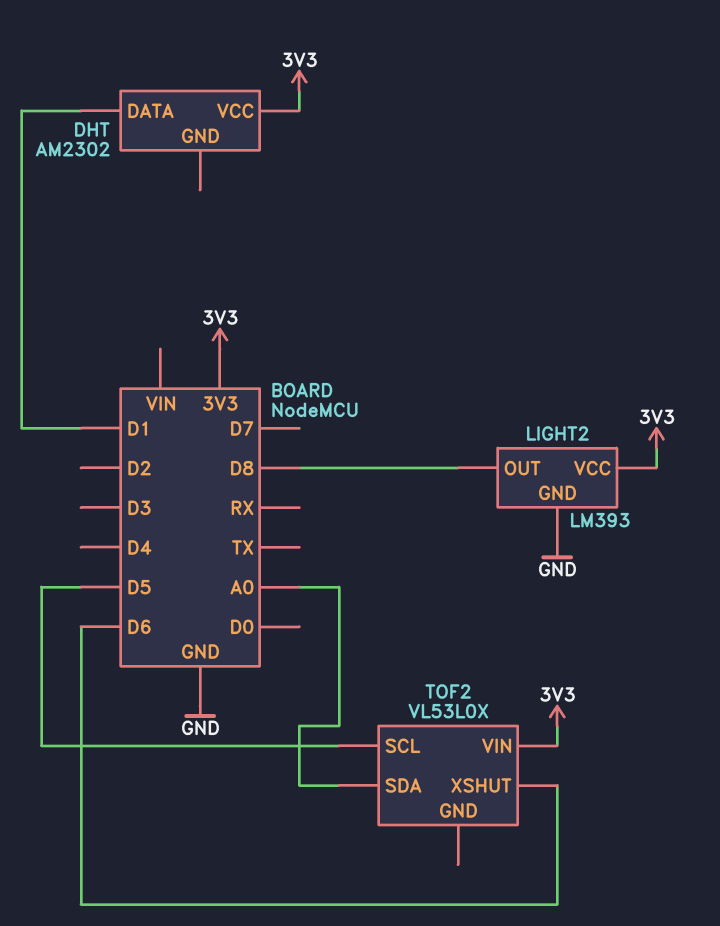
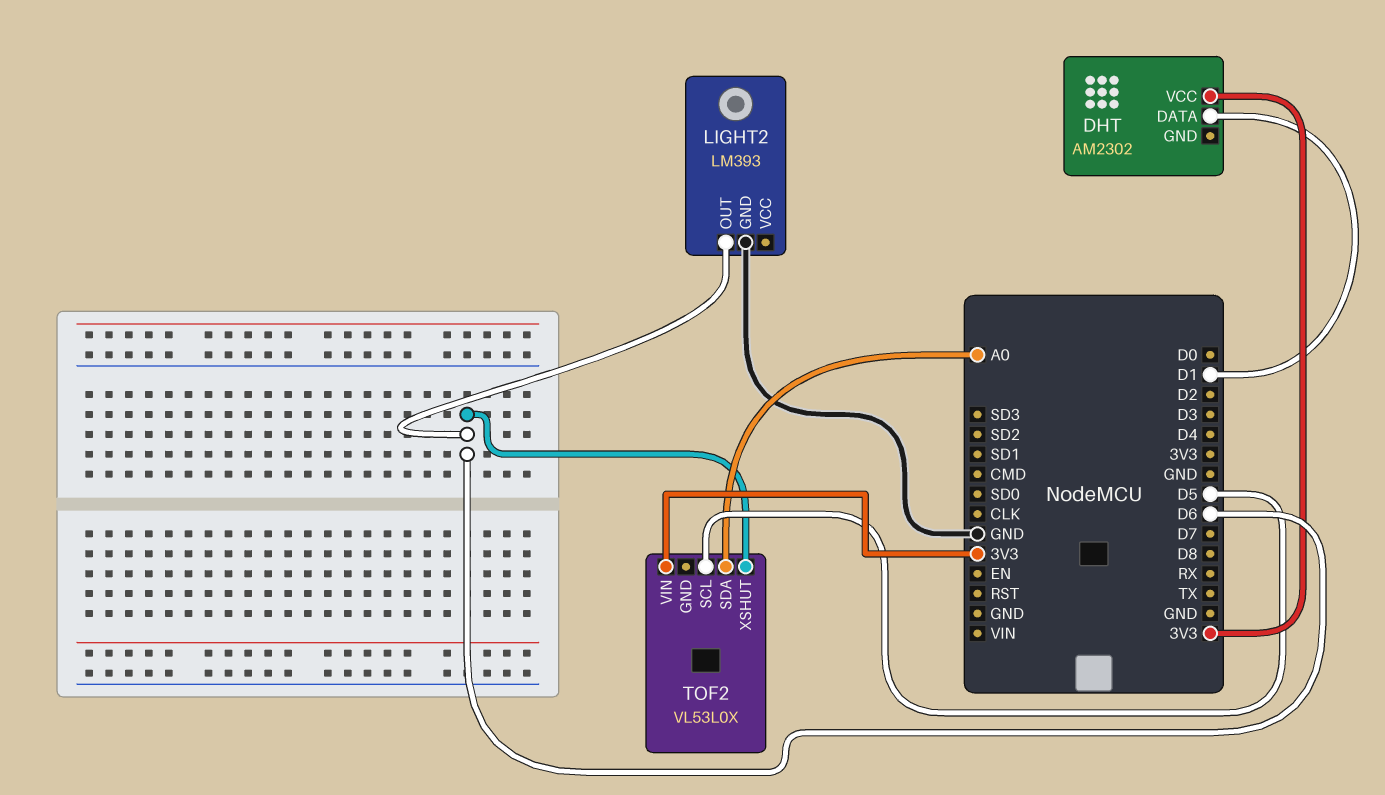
LIGHT2 pin OUT: D8 -> D6
LIGHT2 pin VCC: 3V3 -> none

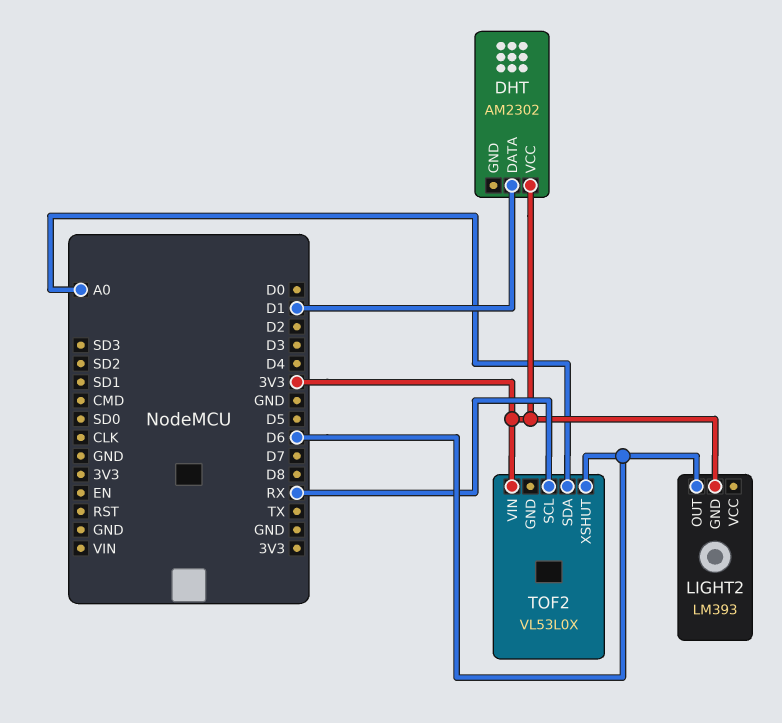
LIGHT2 pin GND: GND -> 3V3
TOF2 pin SCL: D5 -> RX

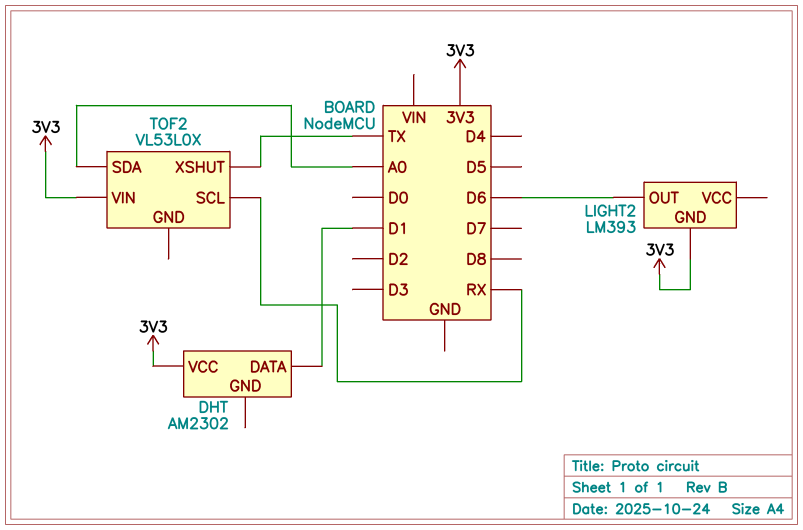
TOF2 pin XSHUT: D6 -> TX

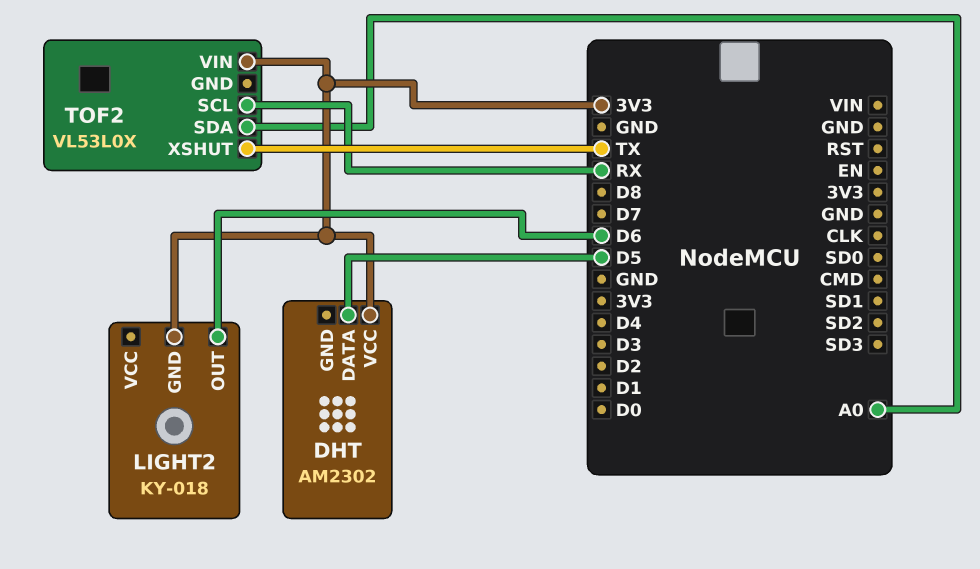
DHT pin DATA: D1 -> D5
LIGHT2: LM393 -> KY-018

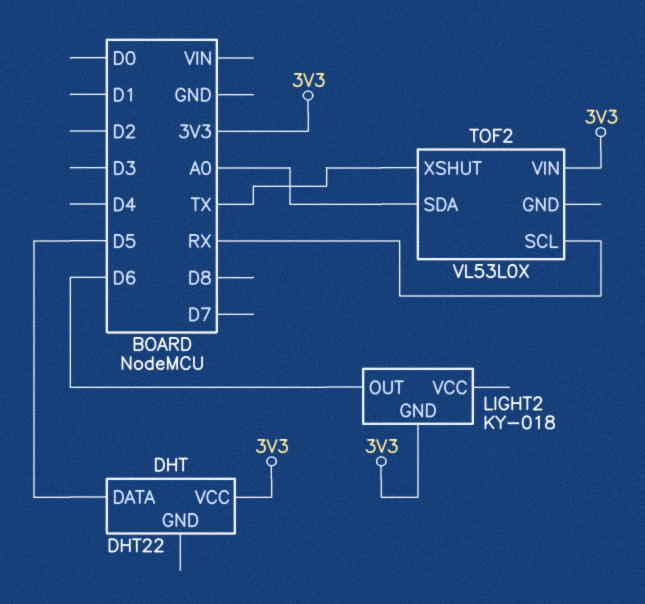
DHT: AM2302 -> DHT22

